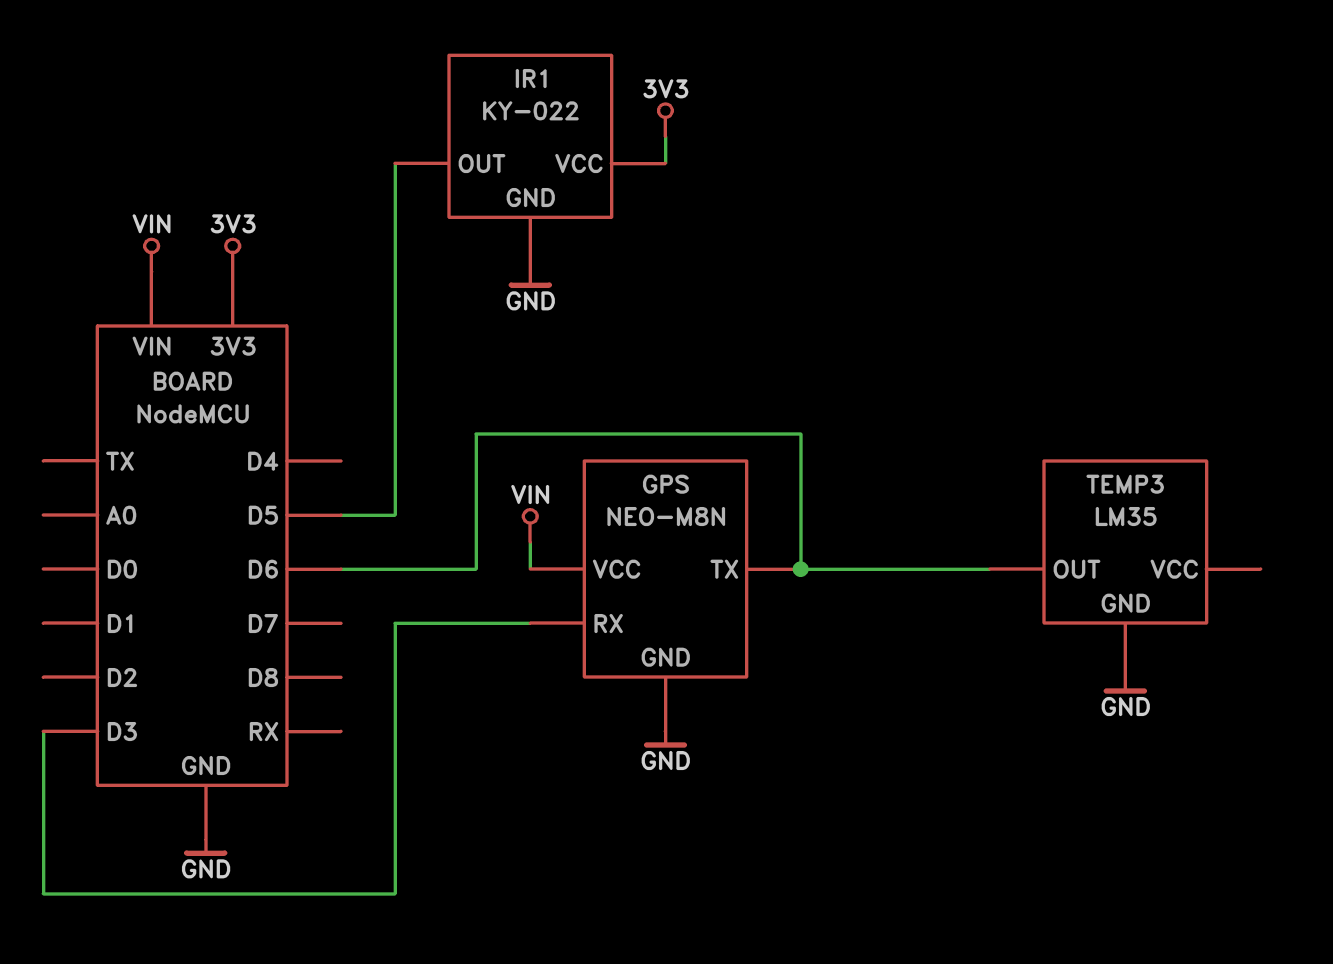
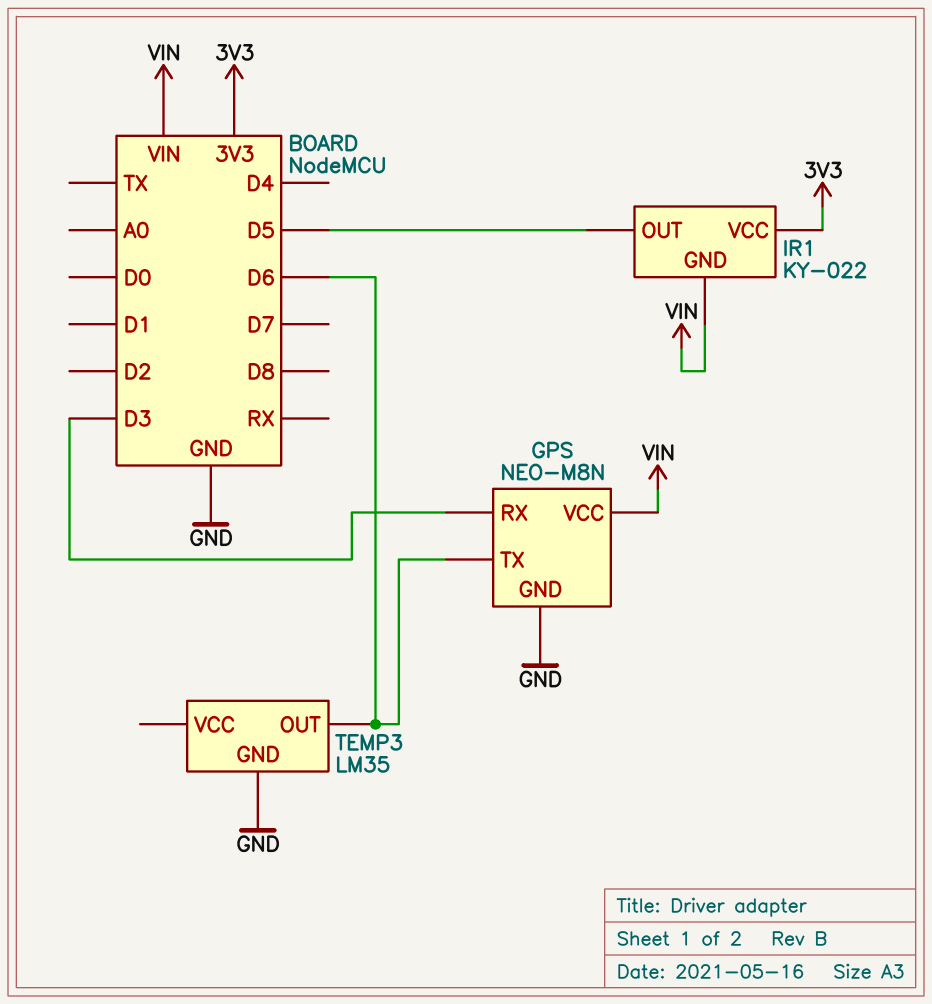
IR1 pin GND: GND -> VIN

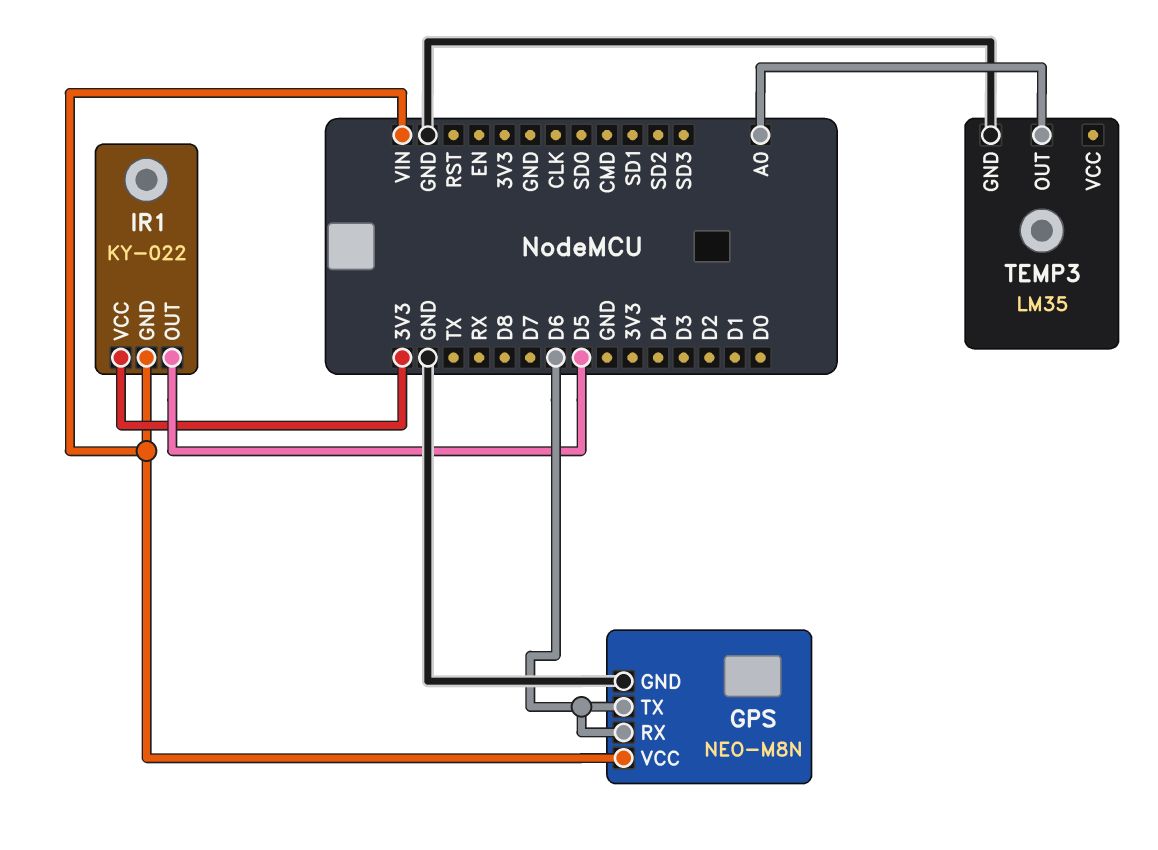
GPS pin RX: D3 -> D6
TEMP3 pin OUT: D6 -> A0

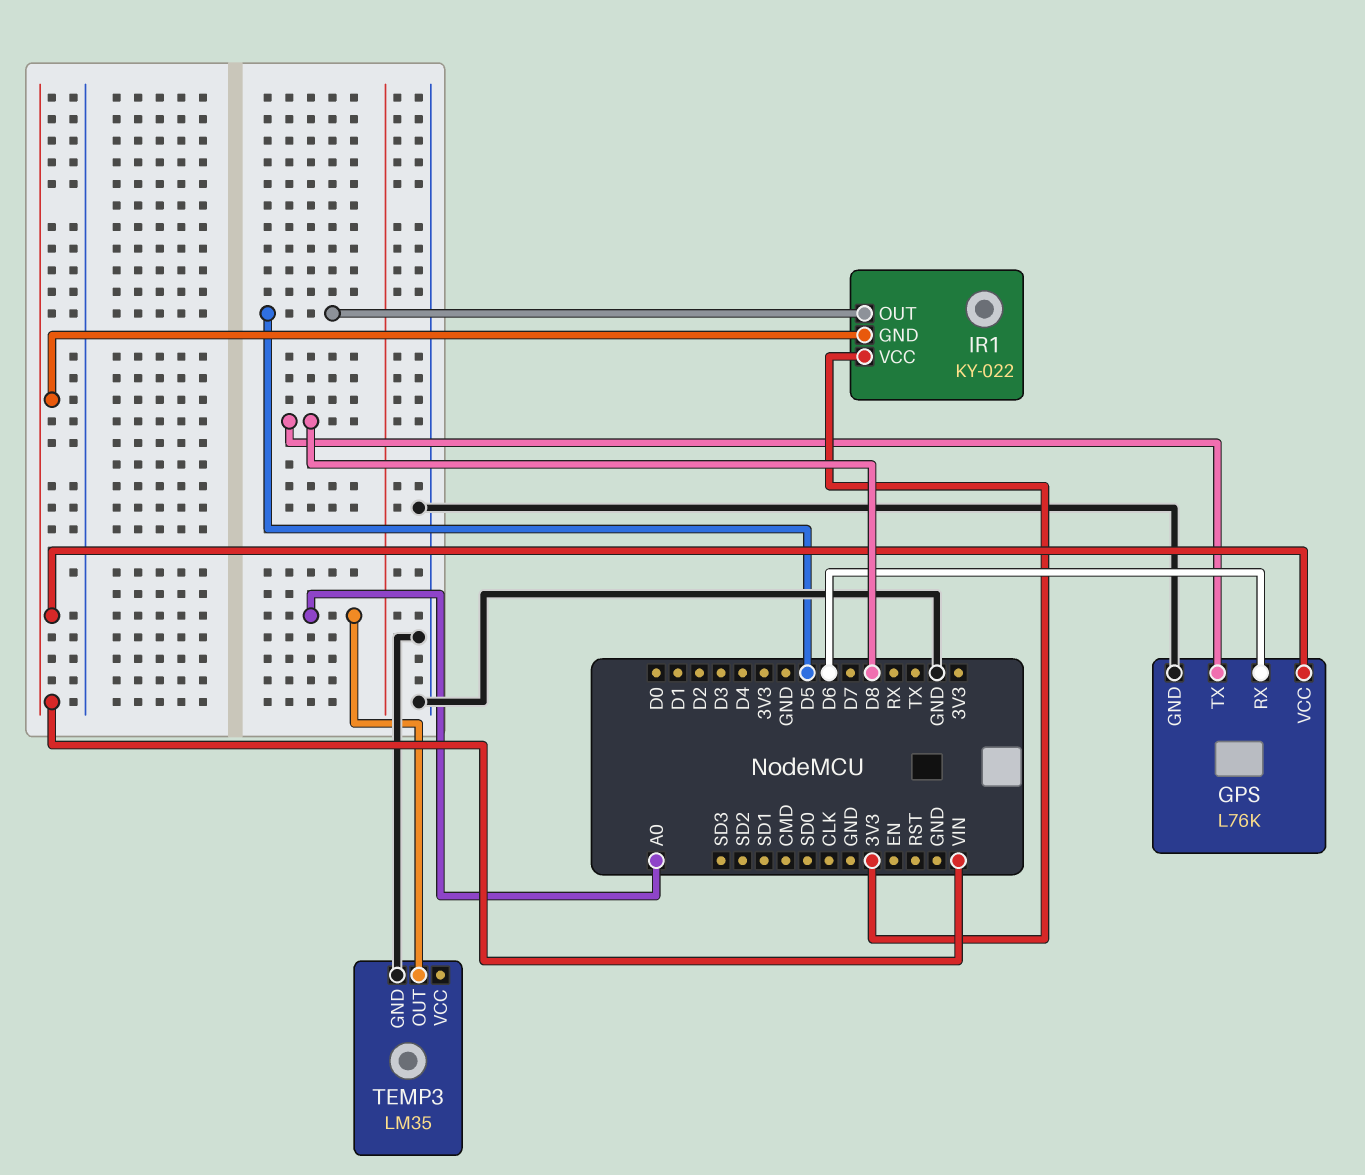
GPS: NEO-M8N -> L76K
GPS pin TX: D6 -> D8

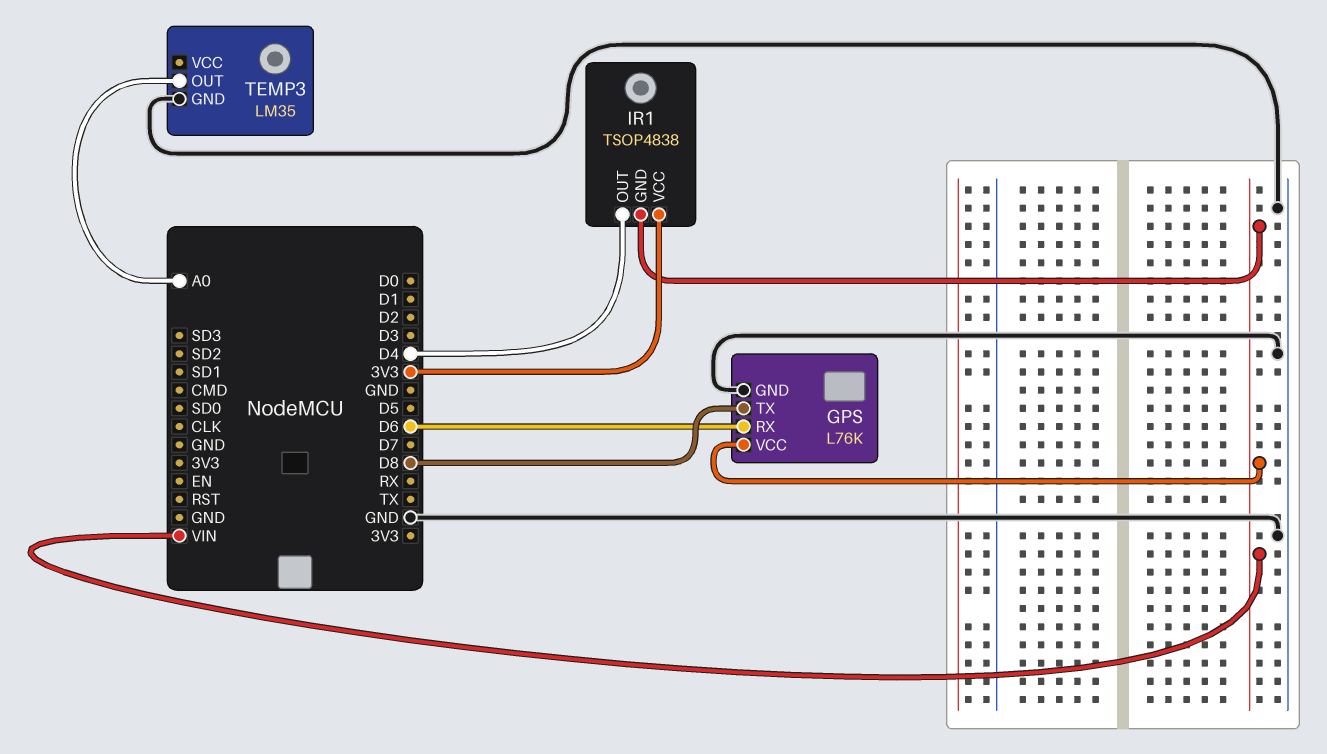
IR1: KY-022 -> TSOP4838
IR1 pin OUT: D5 -> D4

